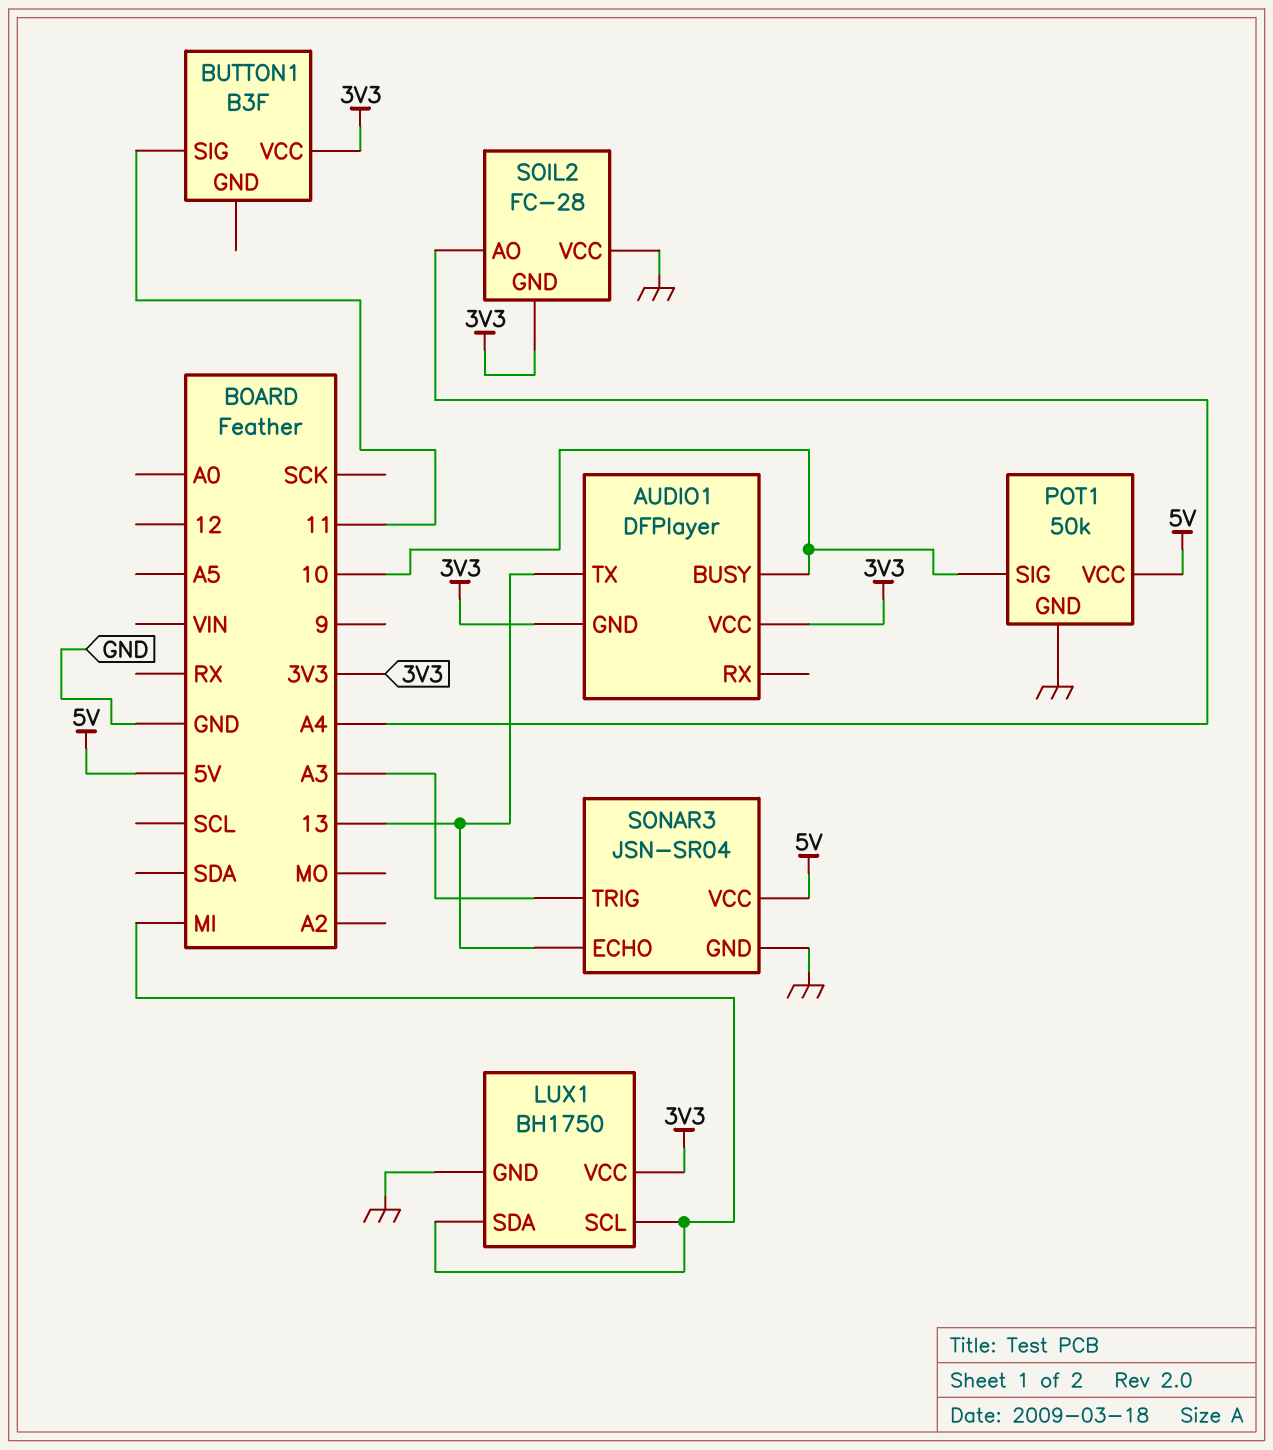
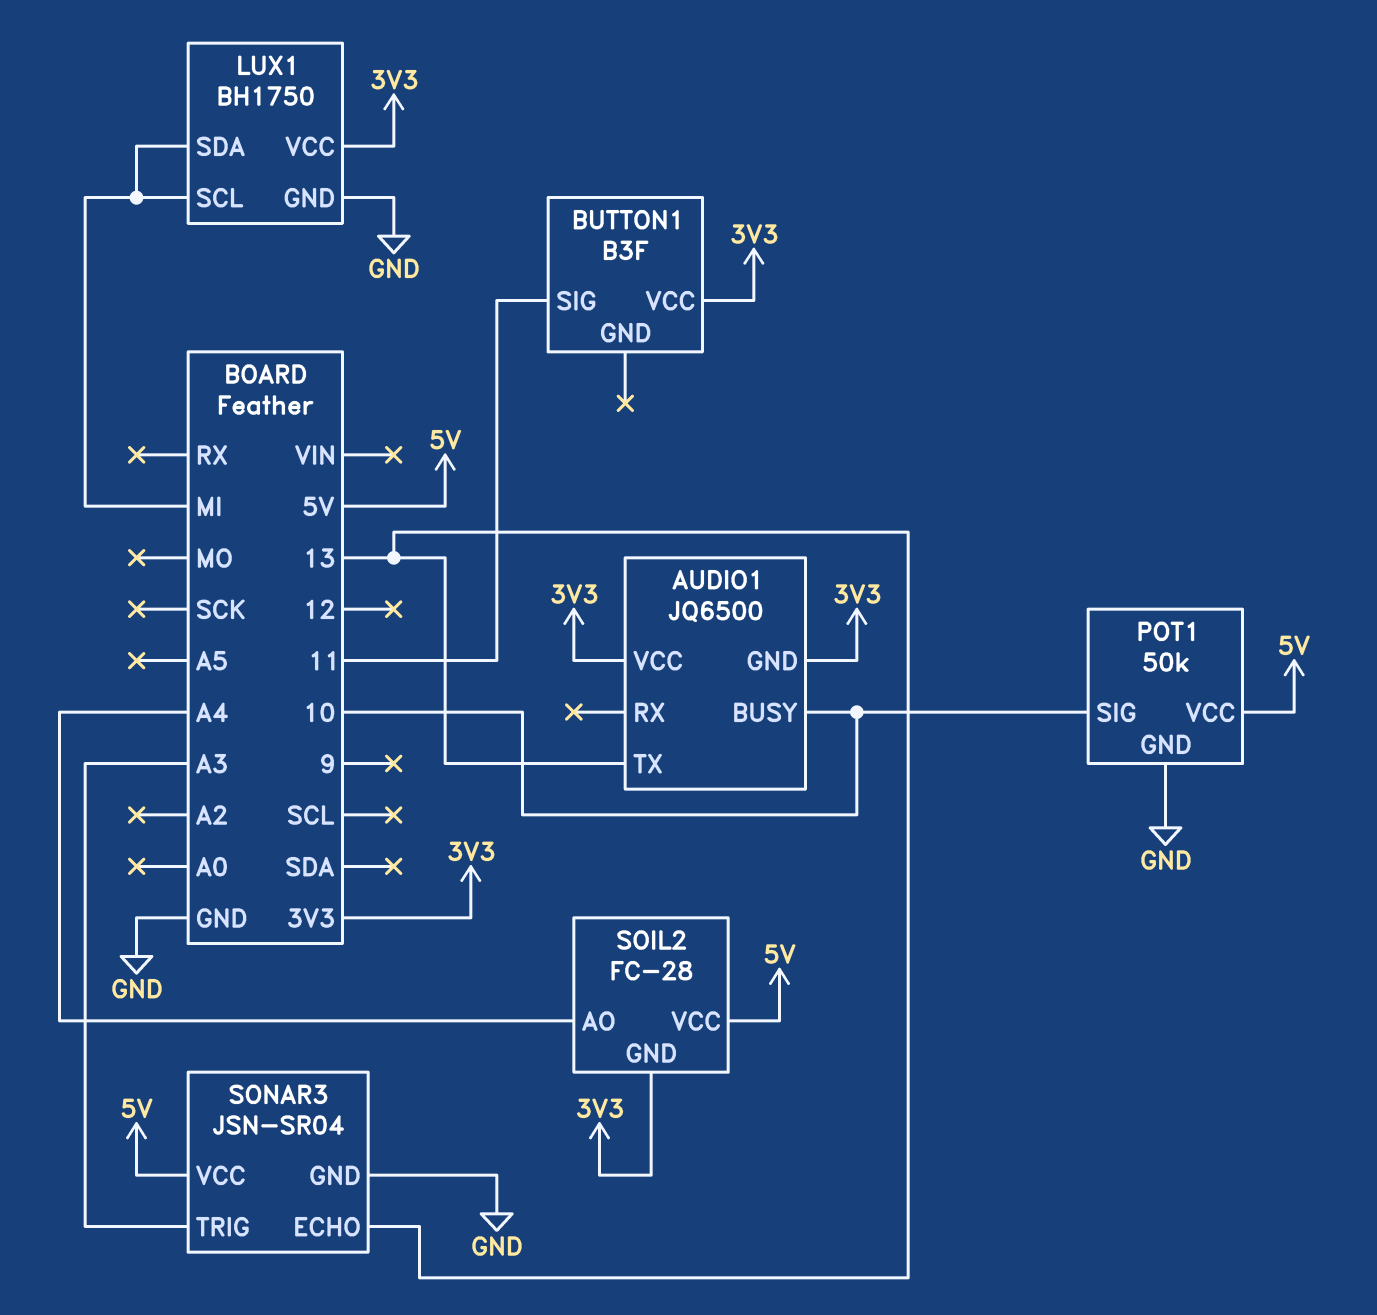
AUDIO1: DFPlayer -> JQ6500
SOIL2 pin VCC: GND -> 5V

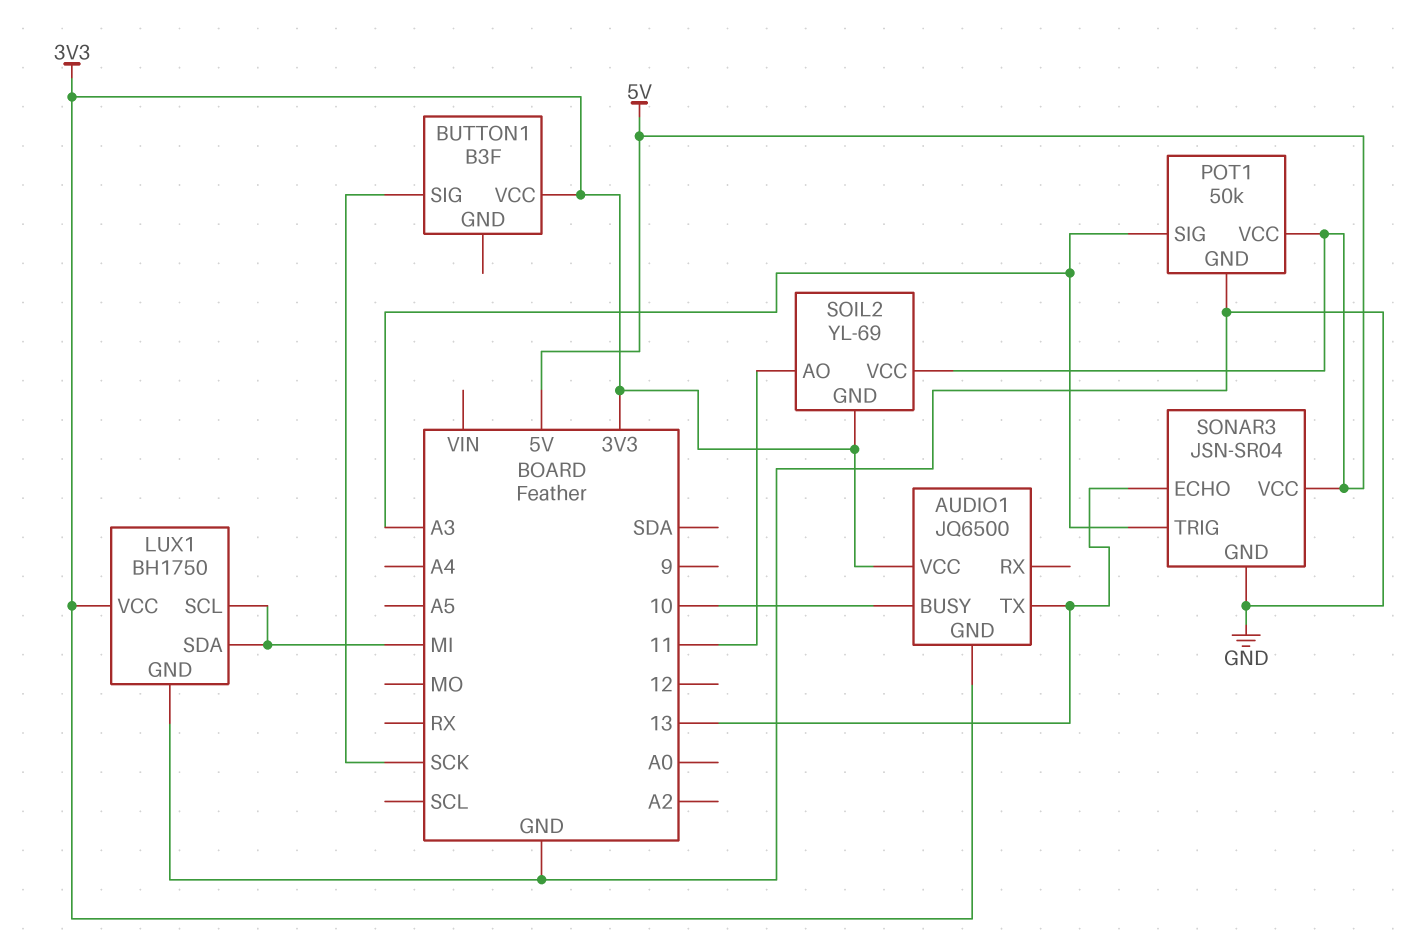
BUTTON1 pin SIG: 11 -> SCK
POT1 pin SIG: 10 -> A3
SOIL2: FC-28 -> YL-69
SOIL2 pin AO: A4 -> 11

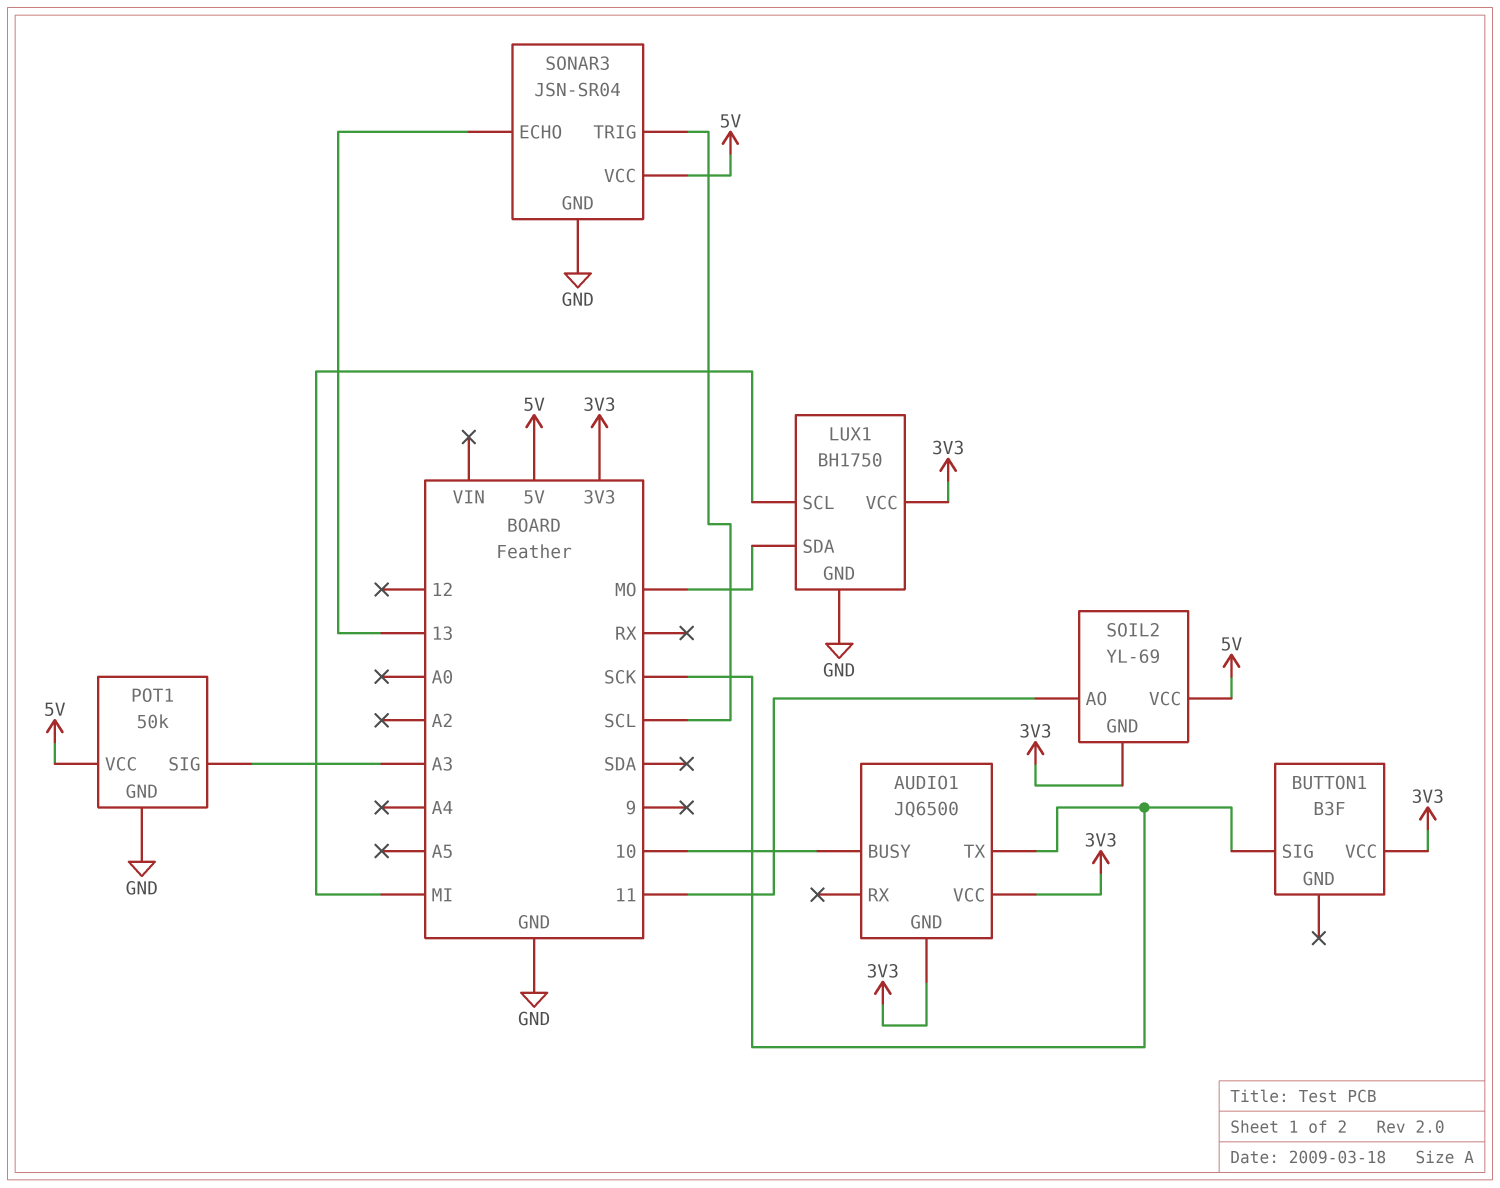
AUDIO1 pin TX: 13 -> SCK
LUX1 pin SDA: MI -> MO
SONAR3 pin TRIG: A3 -> SCL

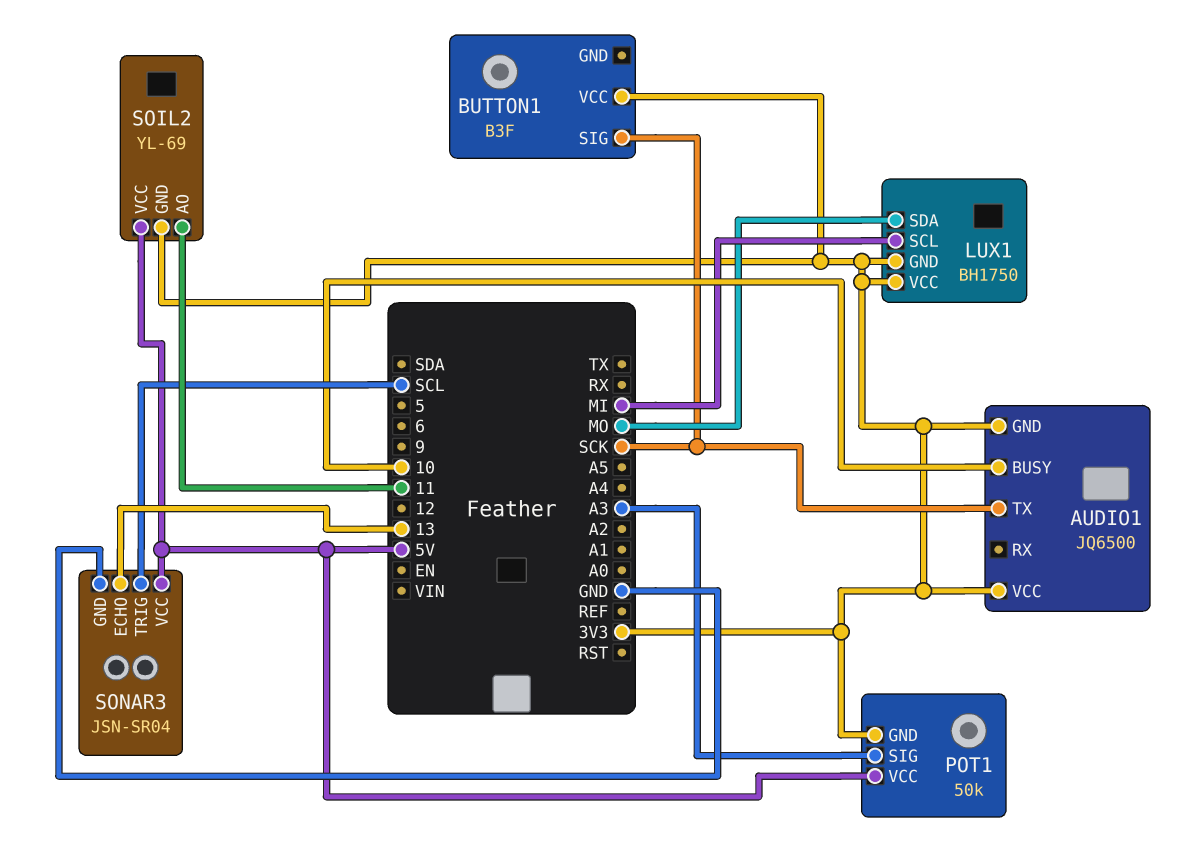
LUX1 pin GND: GND -> 3V3
POT1 pin GND: GND -> 3V3

